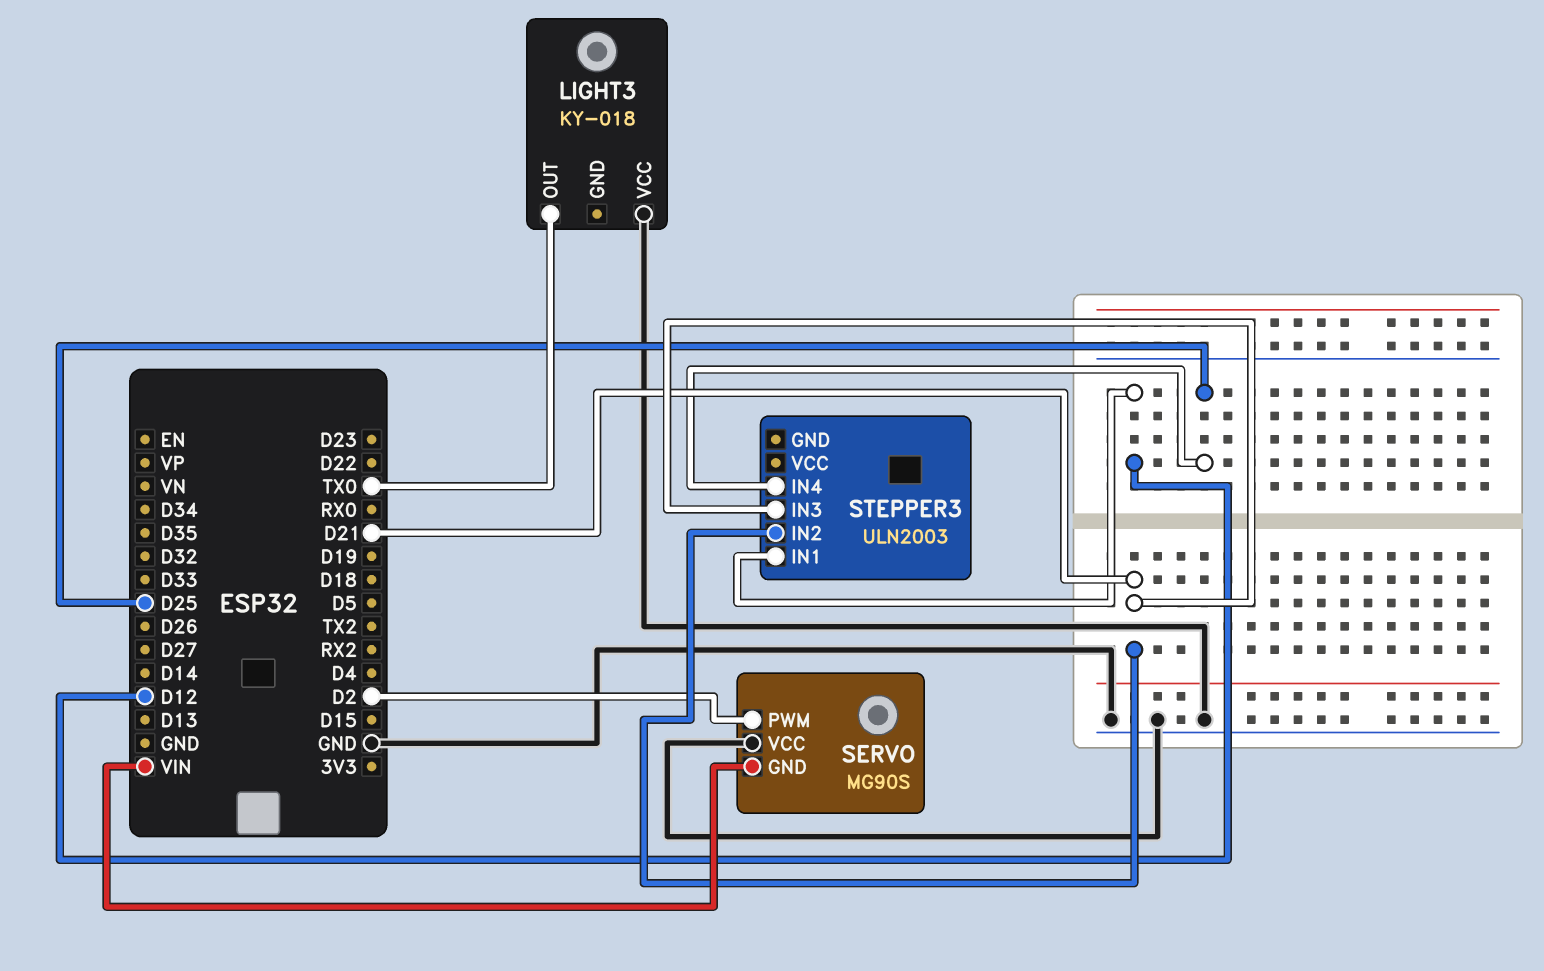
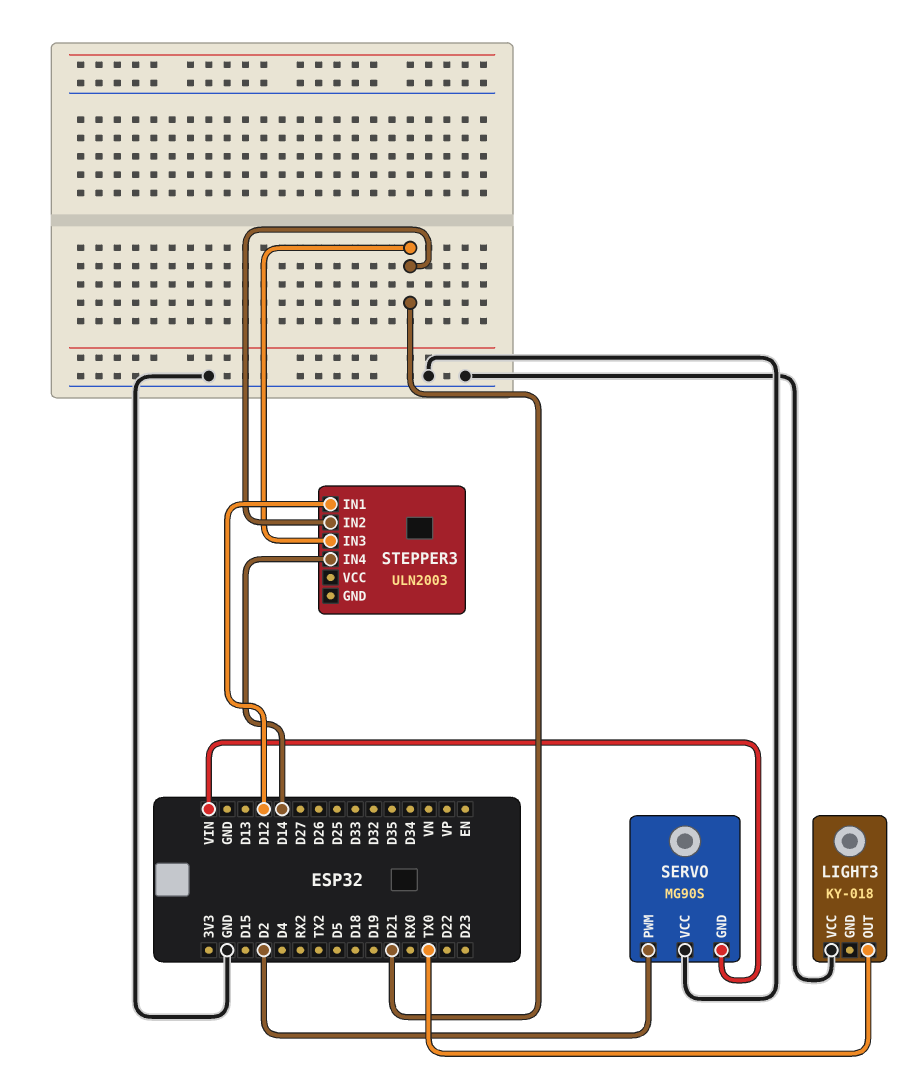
STEPPER3 pin IN4: D25 -> D14

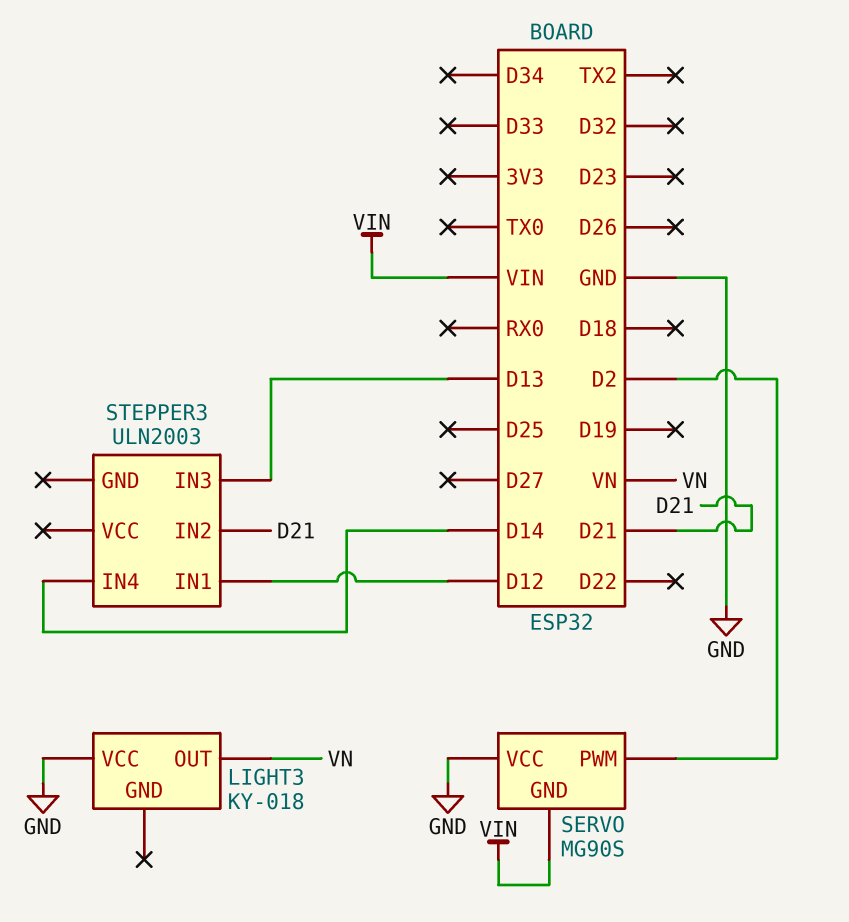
LIGHT3 pin OUT: TX0 -> VN
STEPPER3 pin IN3: D21 -> D13

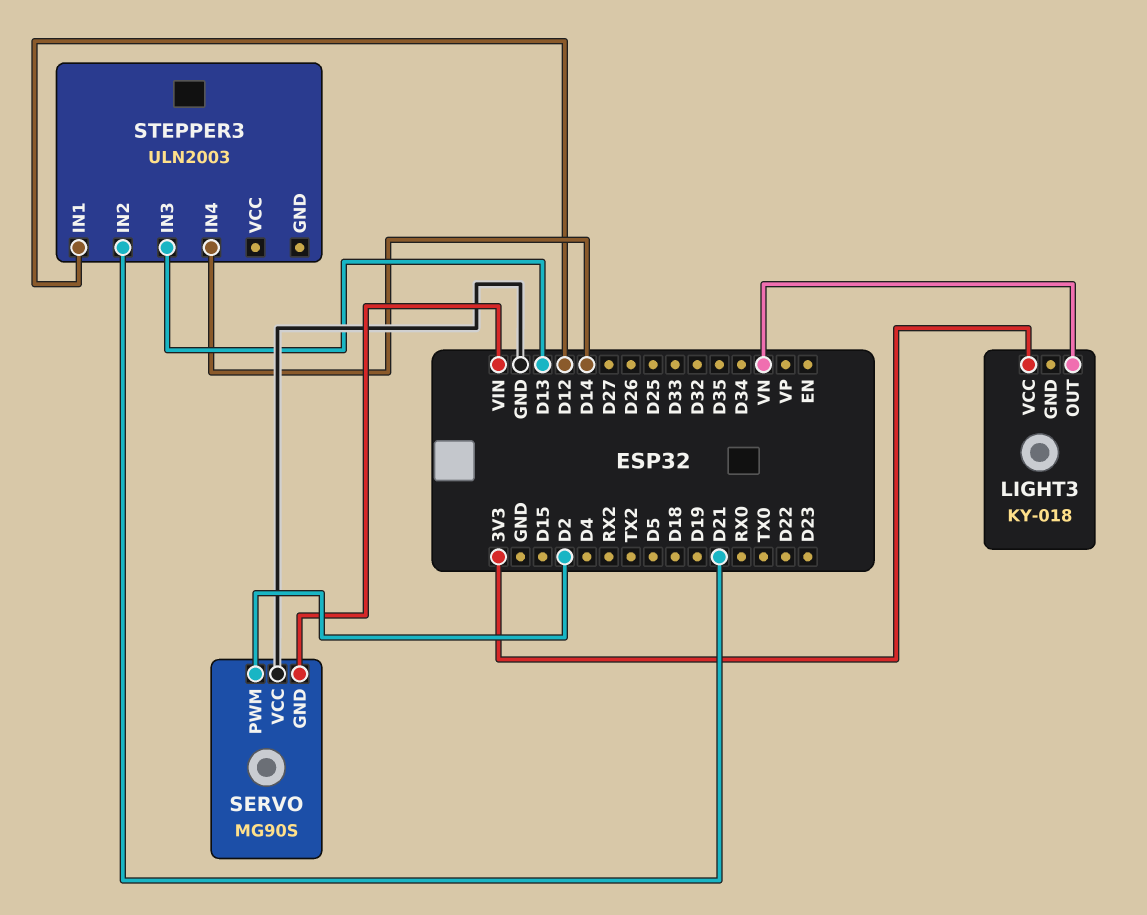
LIGHT3 pin VCC: GND -> 3V3

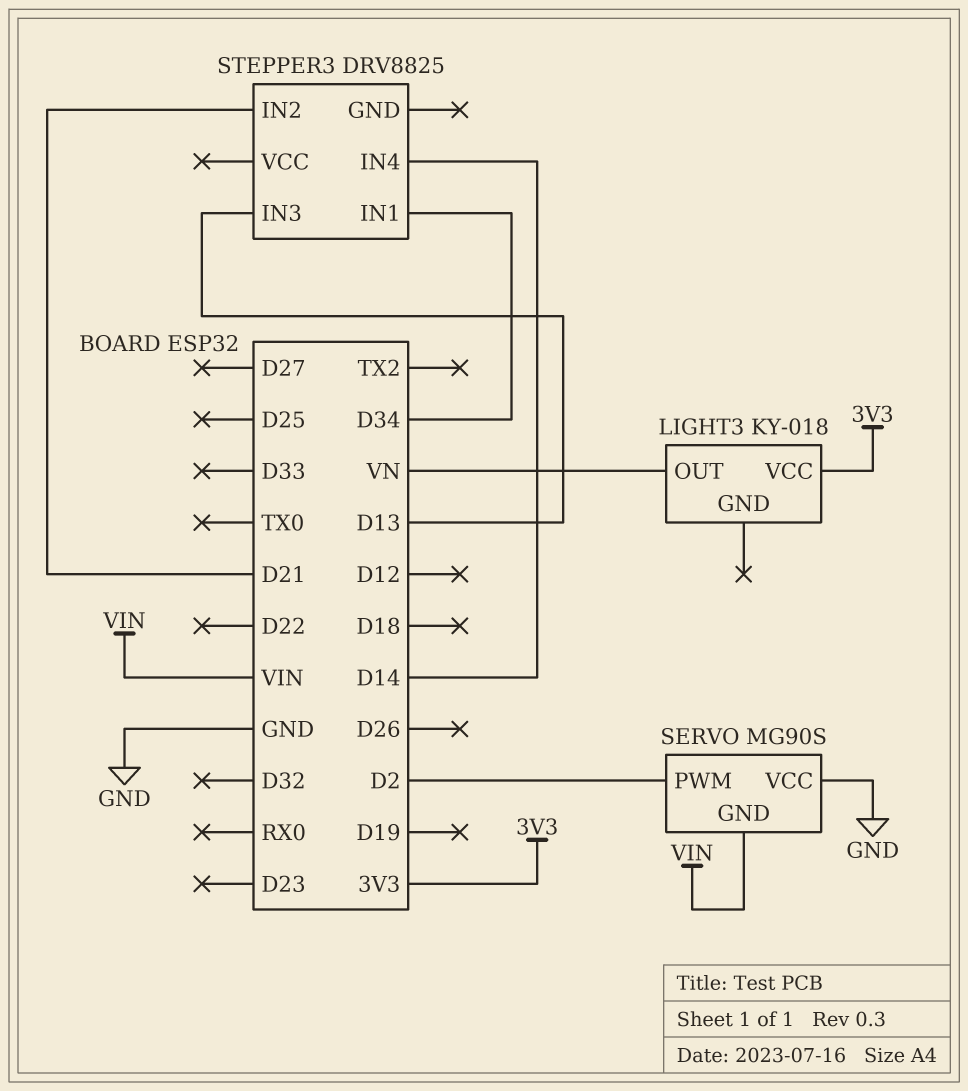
STEPPER3: ULN2003 -> DRV8825
STEPPER3 pin IN1: D12 -> D34

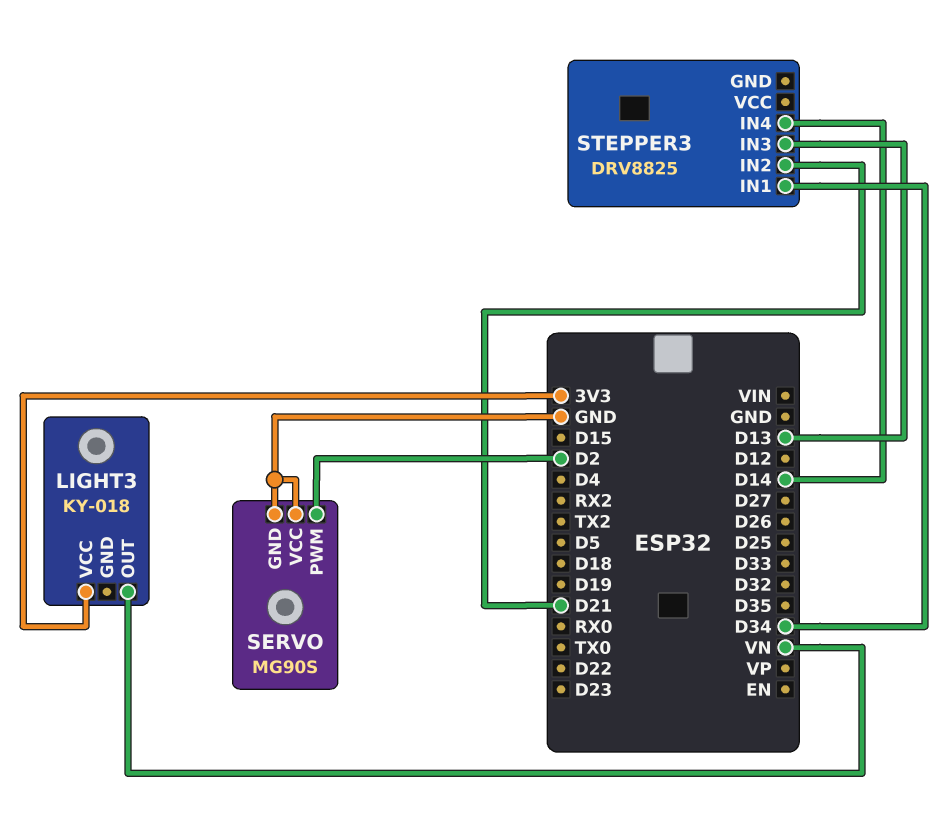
SERVO pin GND: VIN -> GND

